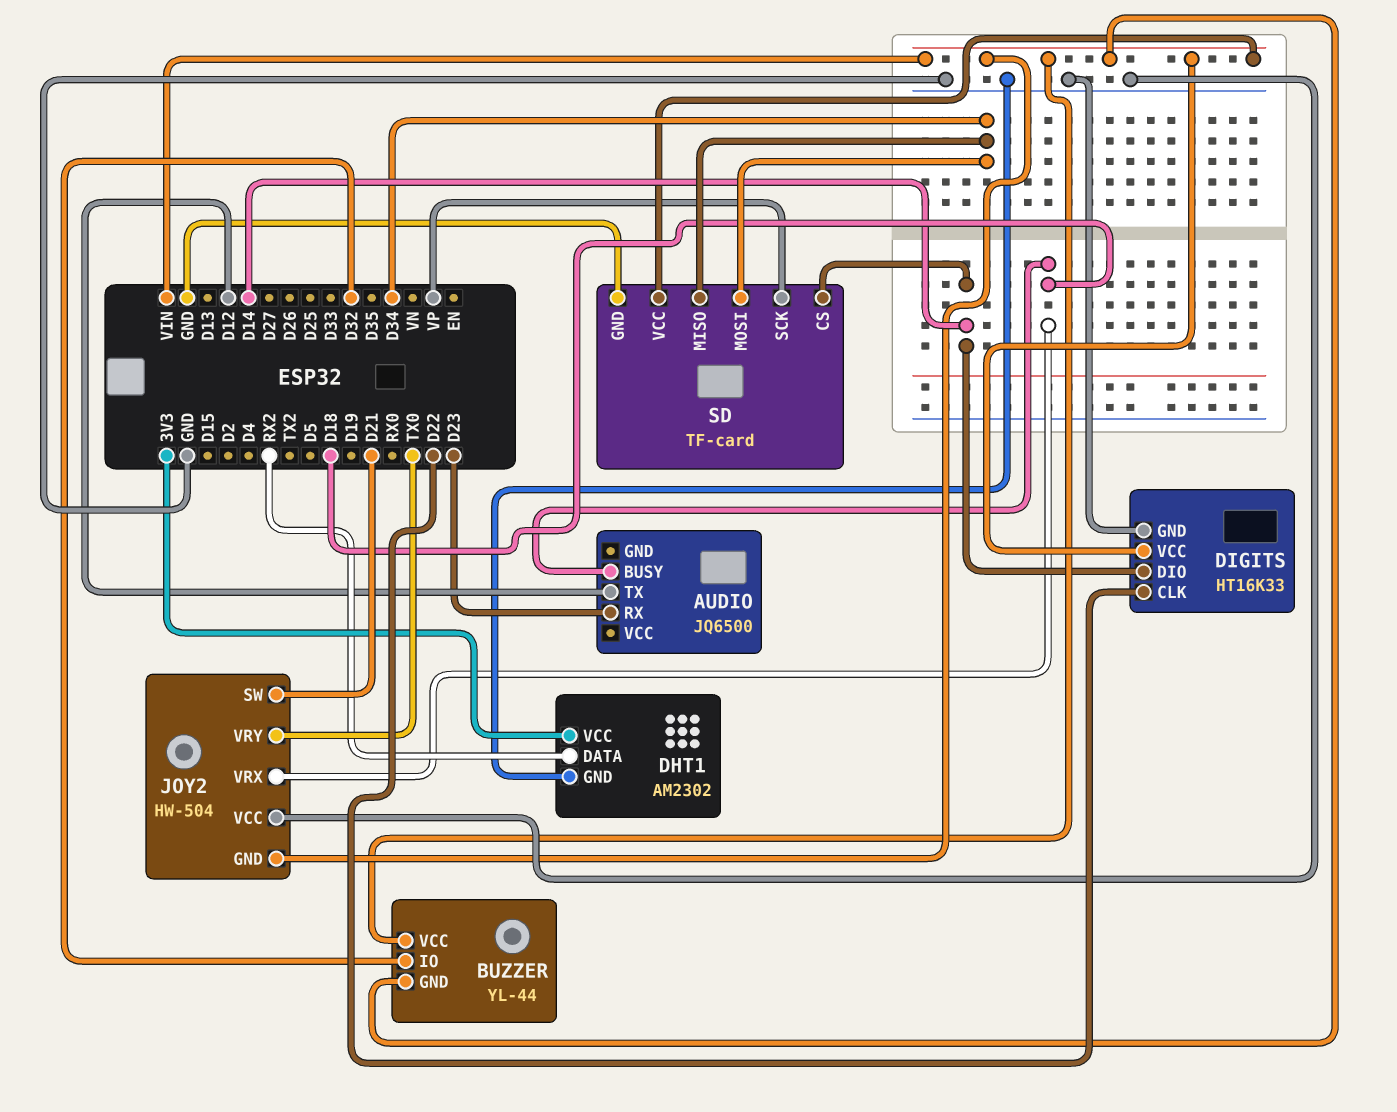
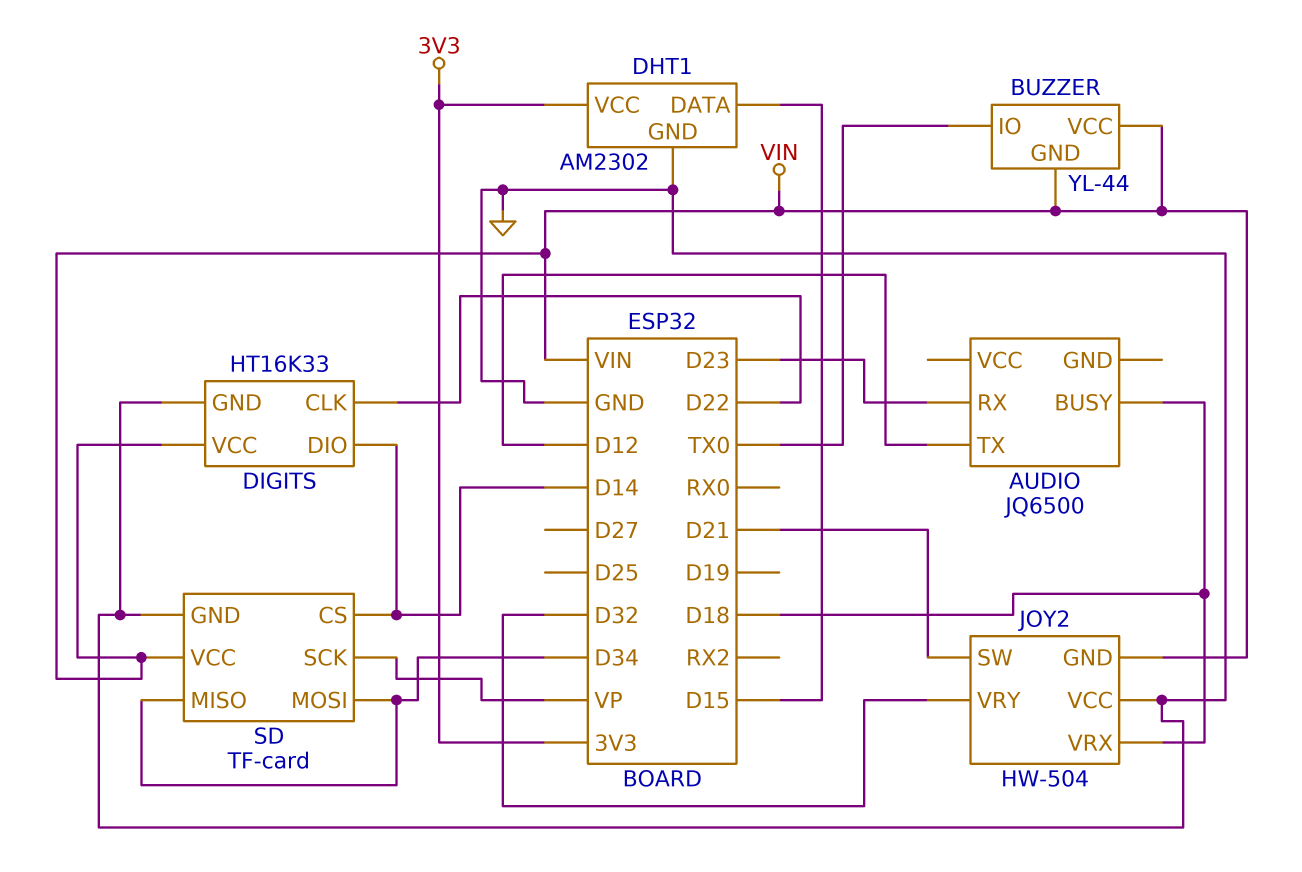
BUZZER pin IO: D32 -> TX0
DHT1 pin DATA: RX2 -> D15
JOY2 pin VRY: TX0 -> D32

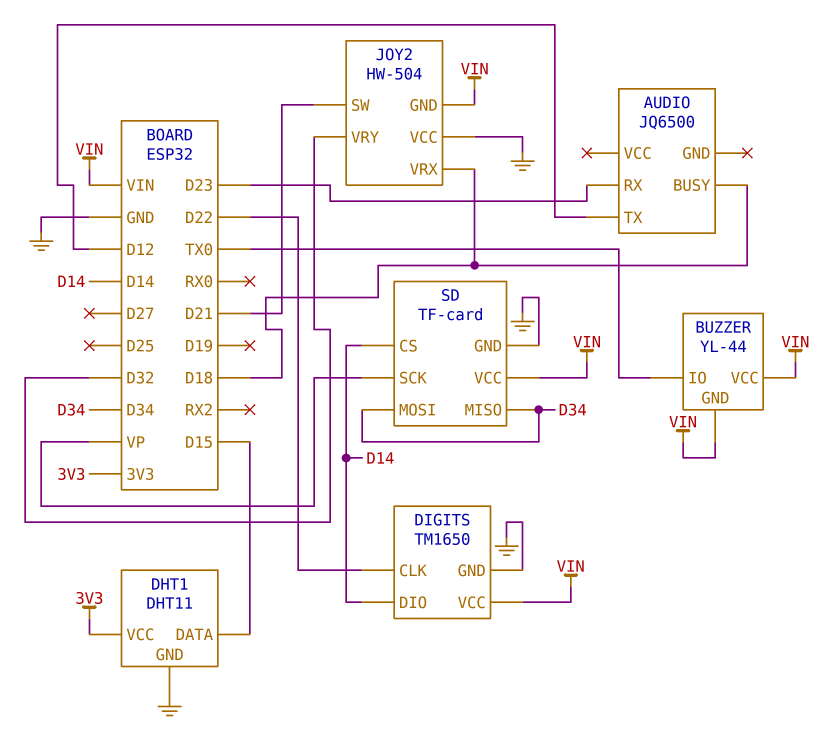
DHT1: AM2302 -> DHT11
DIGITS: HT16K33 -> TM1650

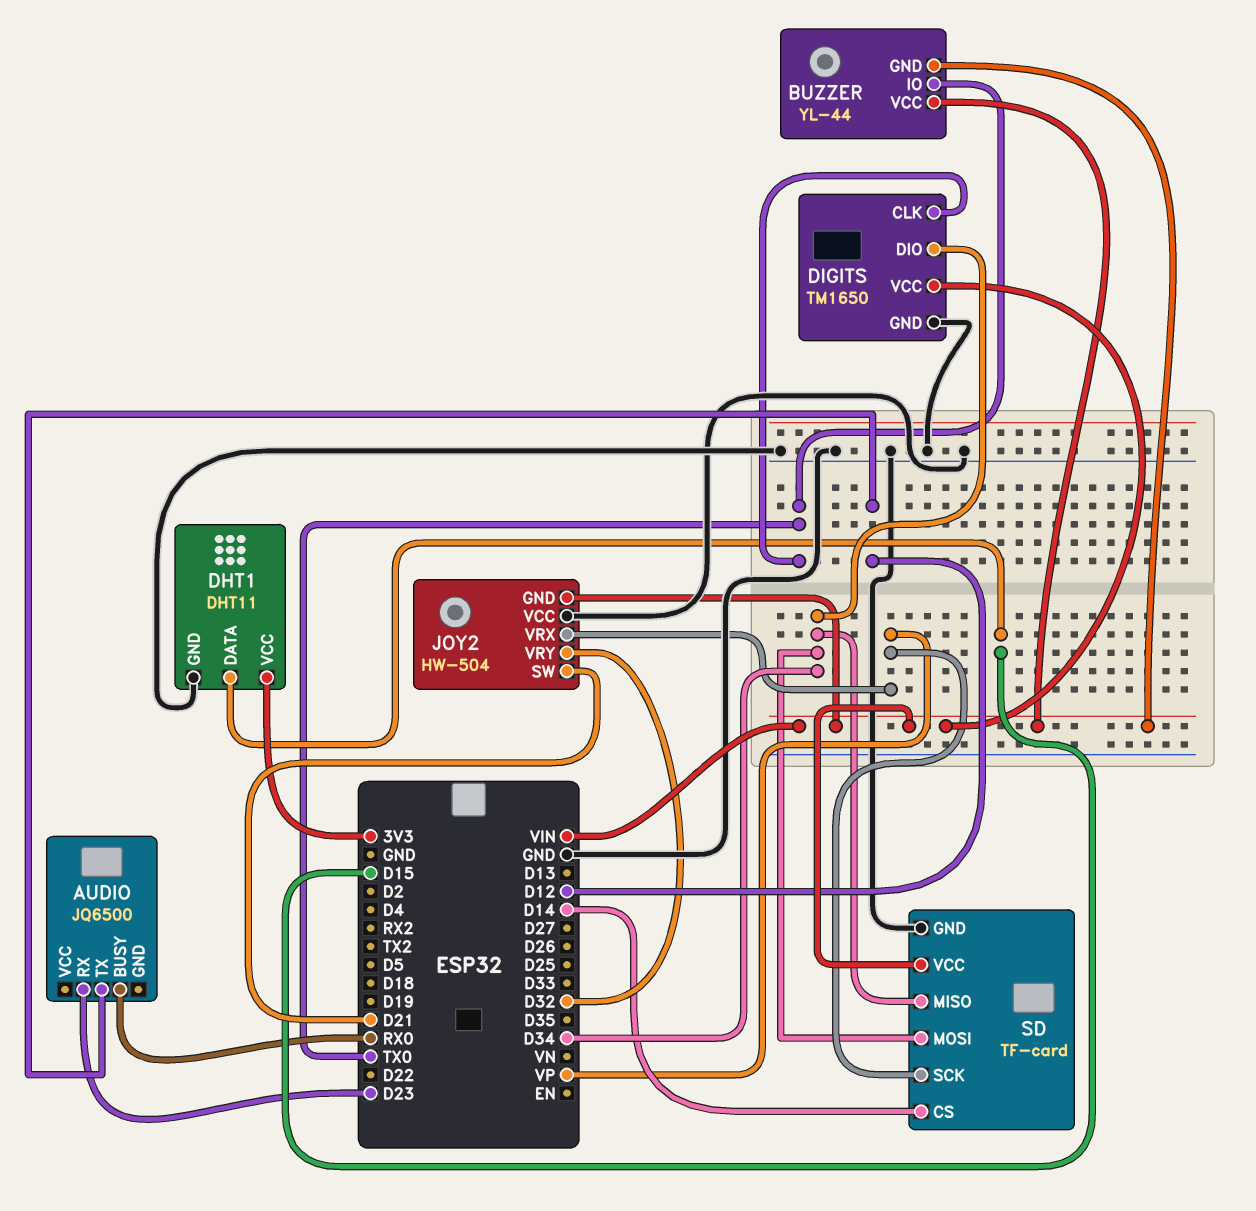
AUDIO pin BUSY: D18 -> RX0
DIGITS pin CLK: D22 -> TX0
DIGITS pin DIO: D14 -> D34
JOY2 pin VRX: D18 -> VP

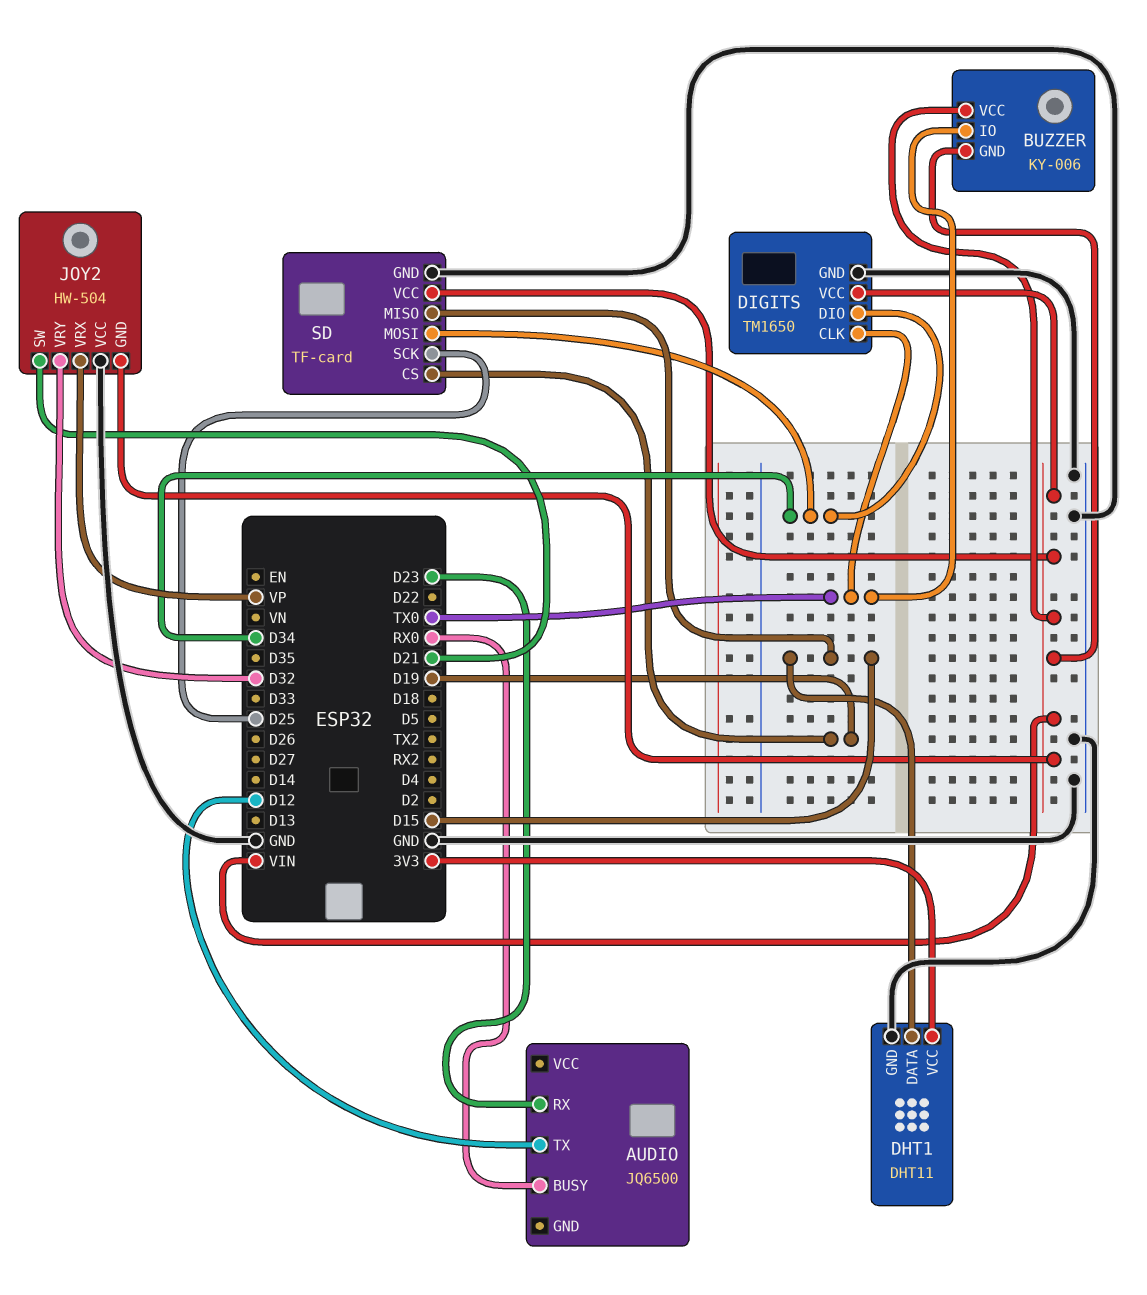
BUZZER: YL-44 -> KY-006
SD pin CS: D14 -> D19
SD pin MISO: D34 -> D15
SD pin SCK: VP -> D25

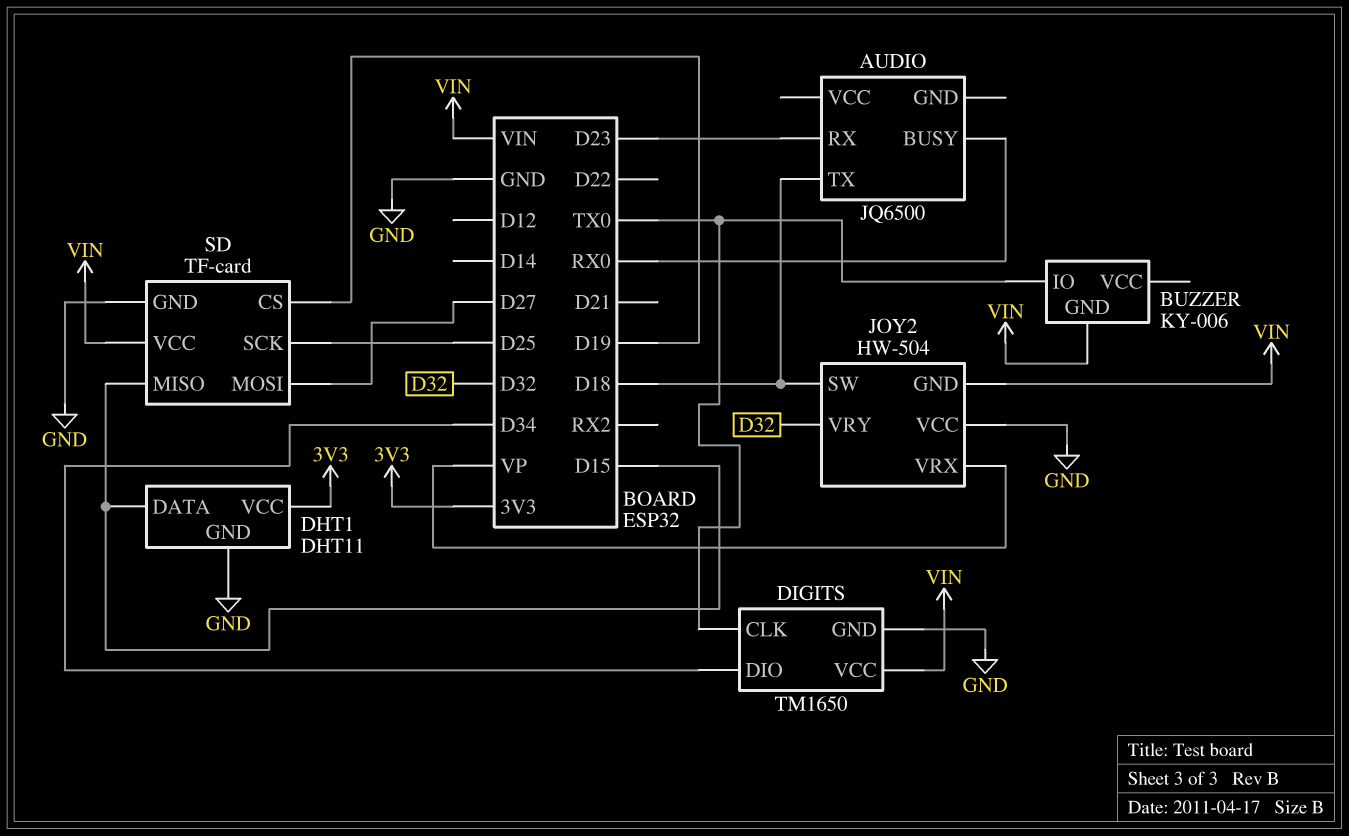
AUDIO pin TX: D12 -> D18
BUZZER pin VCC: VIN -> none
JOY2 pin SW: D21 -> D18
SD pin MOSI: D34 -> D27

